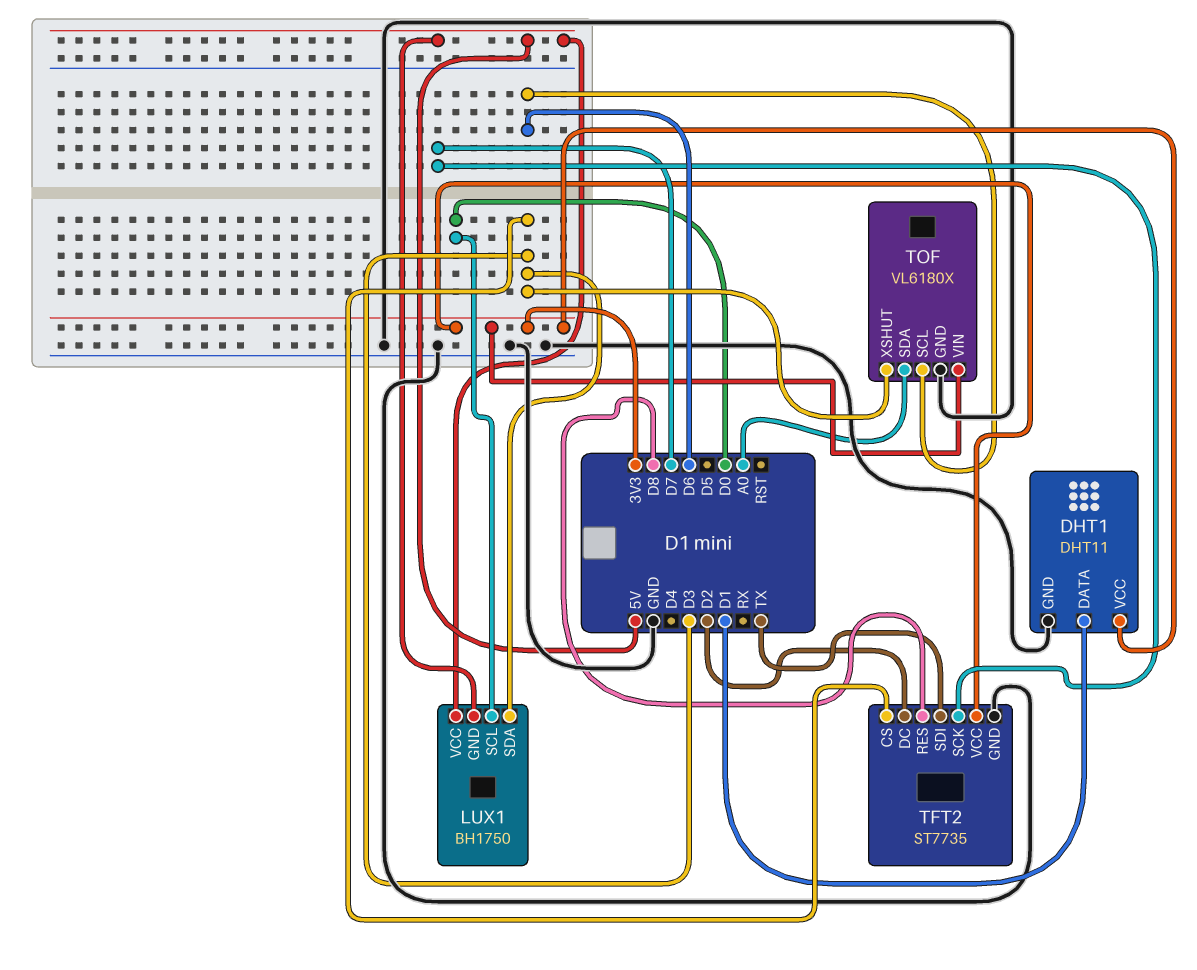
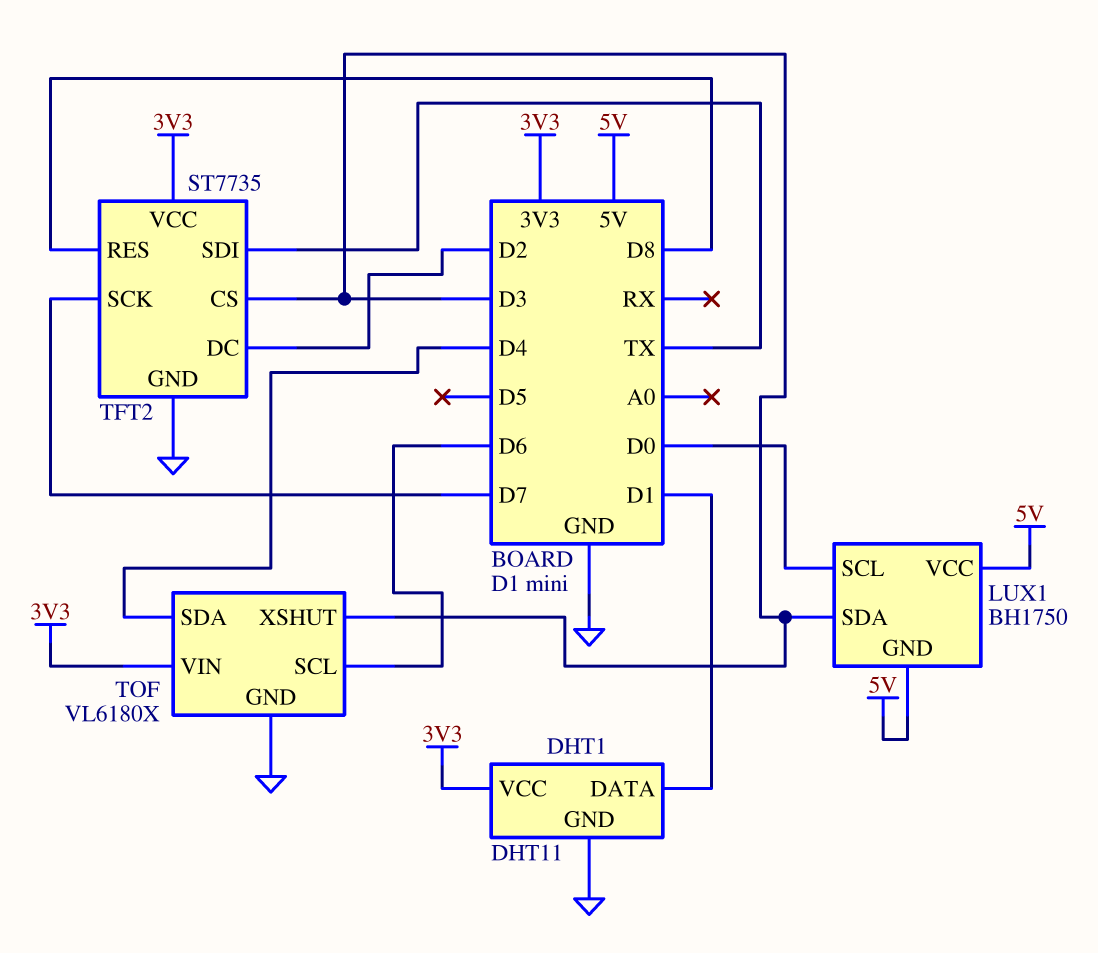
TOF pin SDA: A0 -> D4

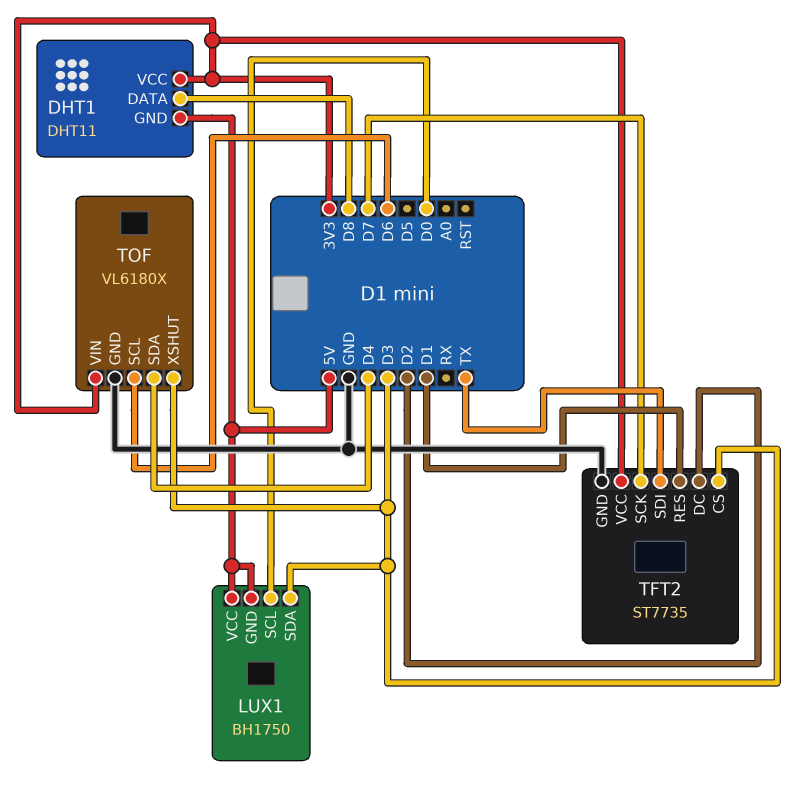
DHT1 pin DATA: D1 -> D8
DHT1 pin GND: GND -> 5V
TFT2 pin RES: D8 -> D1

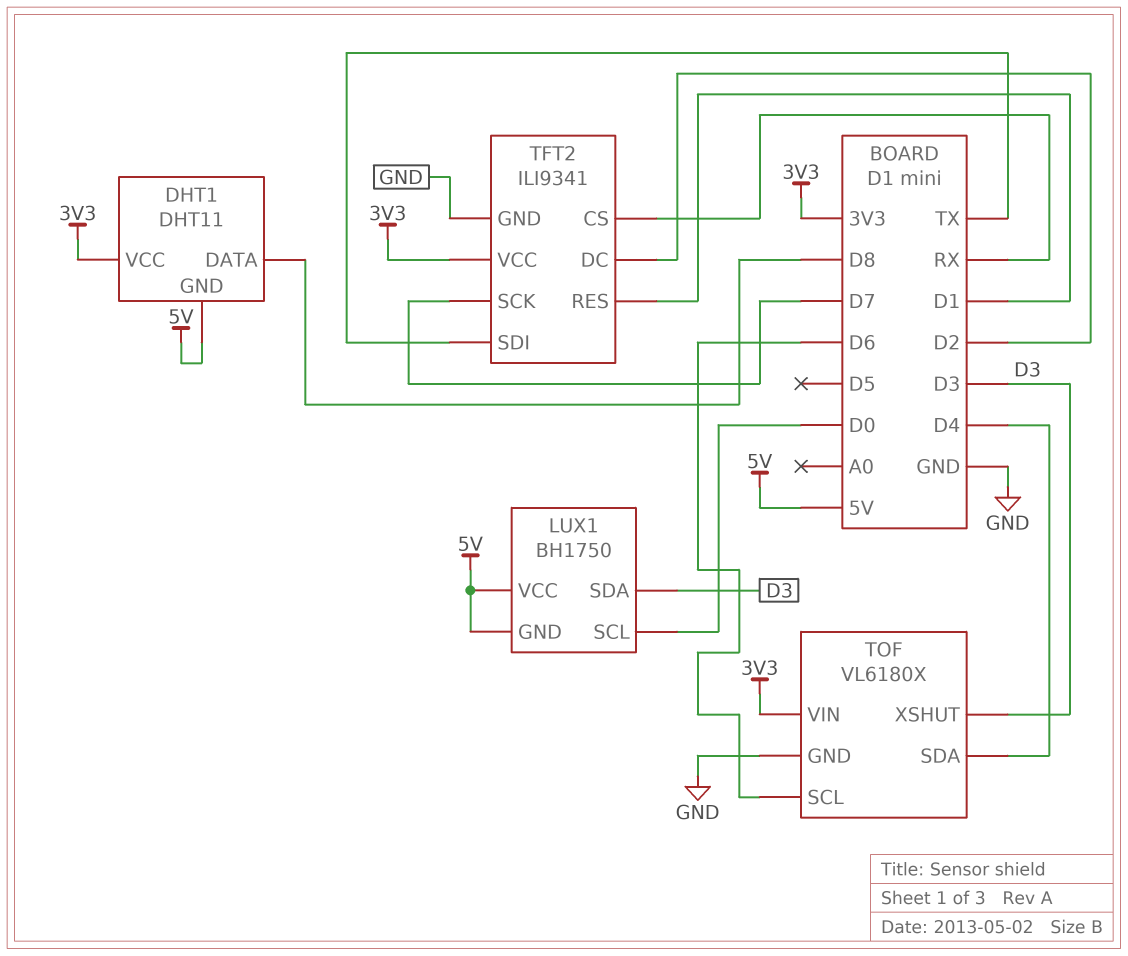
TFT2: ST7735 -> ILI9341
TFT2 pin CS: D3 -> RX

